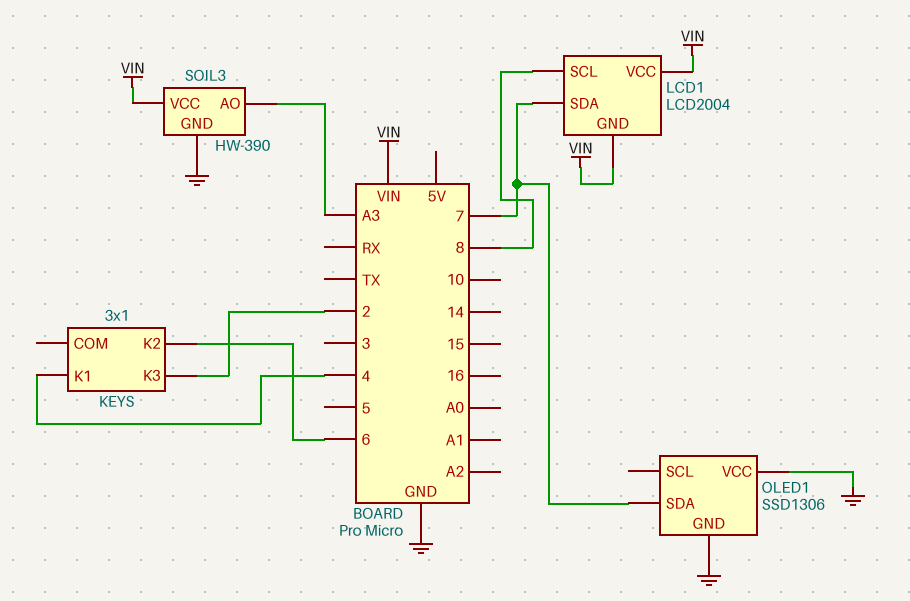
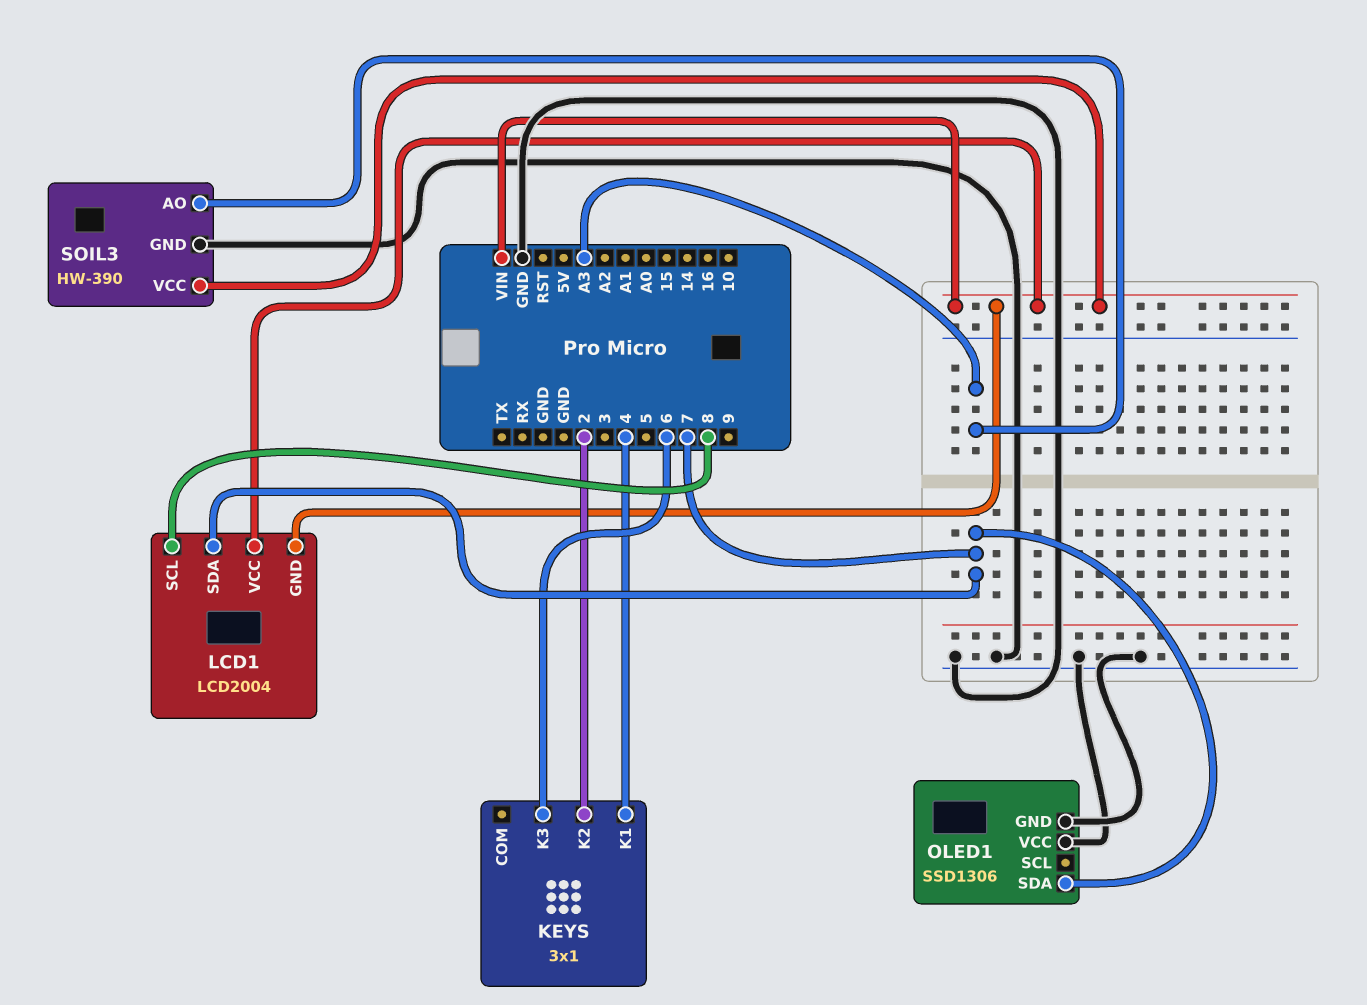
KEYS pin K2: 6 -> 2
KEYS pin K3: 2 -> 6

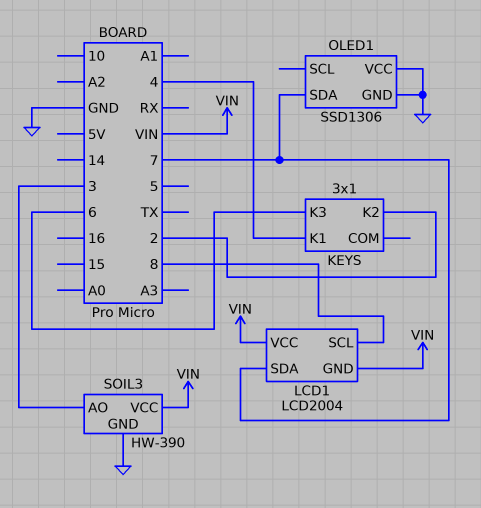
SOIL3 pin AO: A3 -> 3

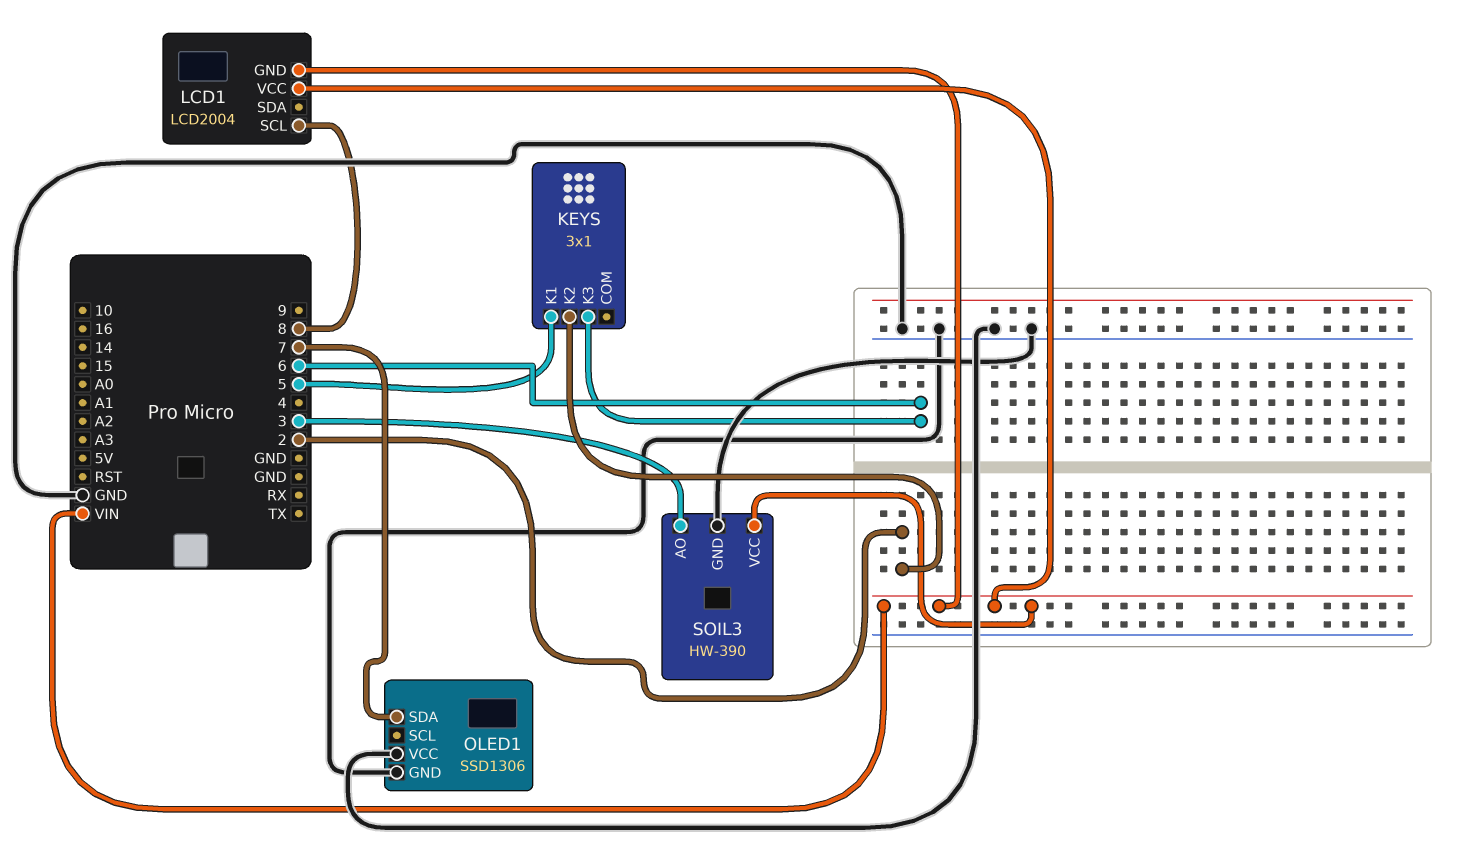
KEYS pin K1: 4 -> 5
LCD1 pin SDA: 7 -> none

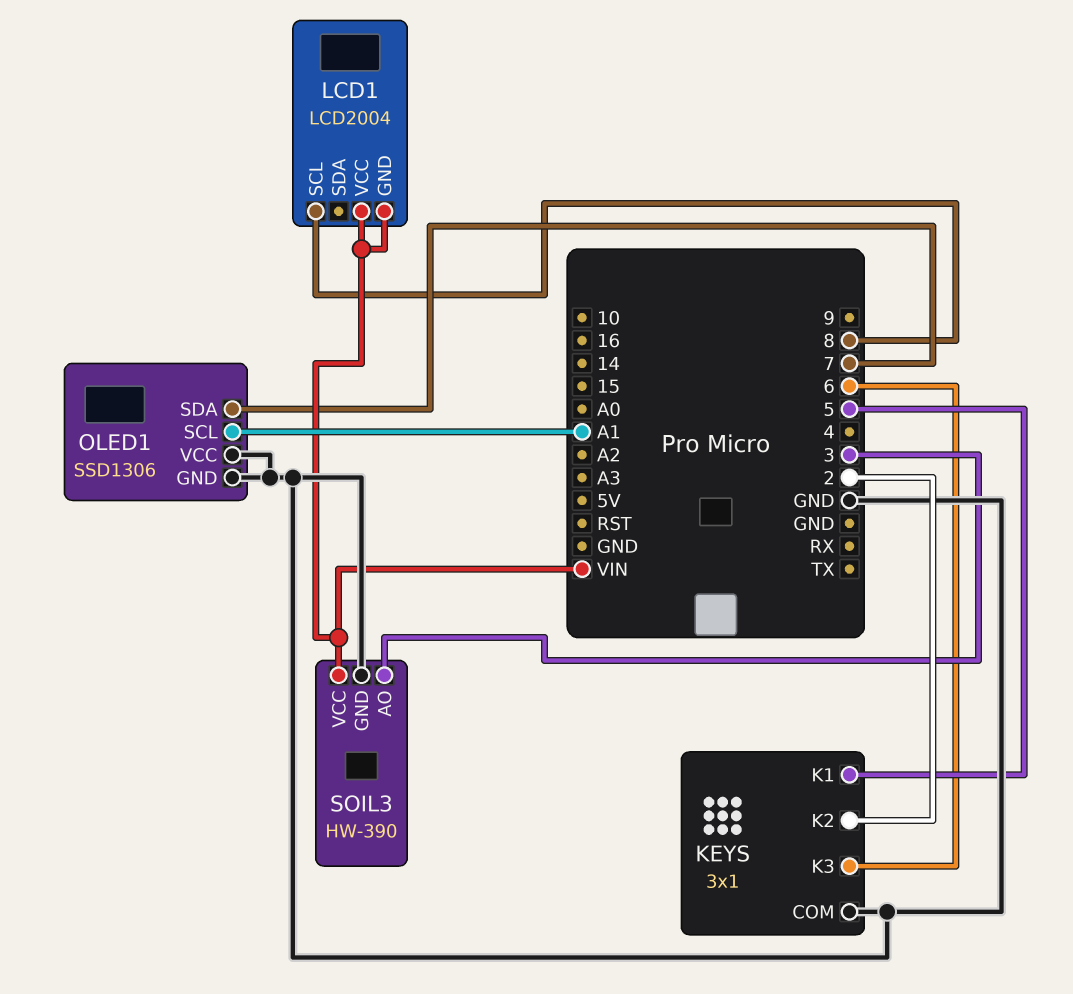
KEYS pin COM: none -> GND
OLED1 pin SCL: none -> A1

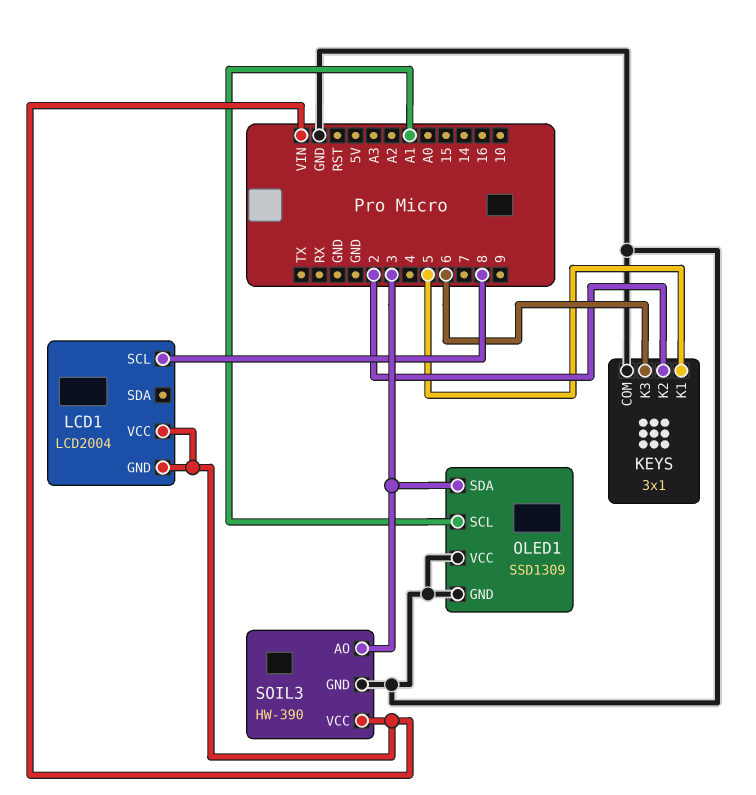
OLED1: SSD1306 -> SSD1309
OLED1 pin SDA: 7 -> 3

